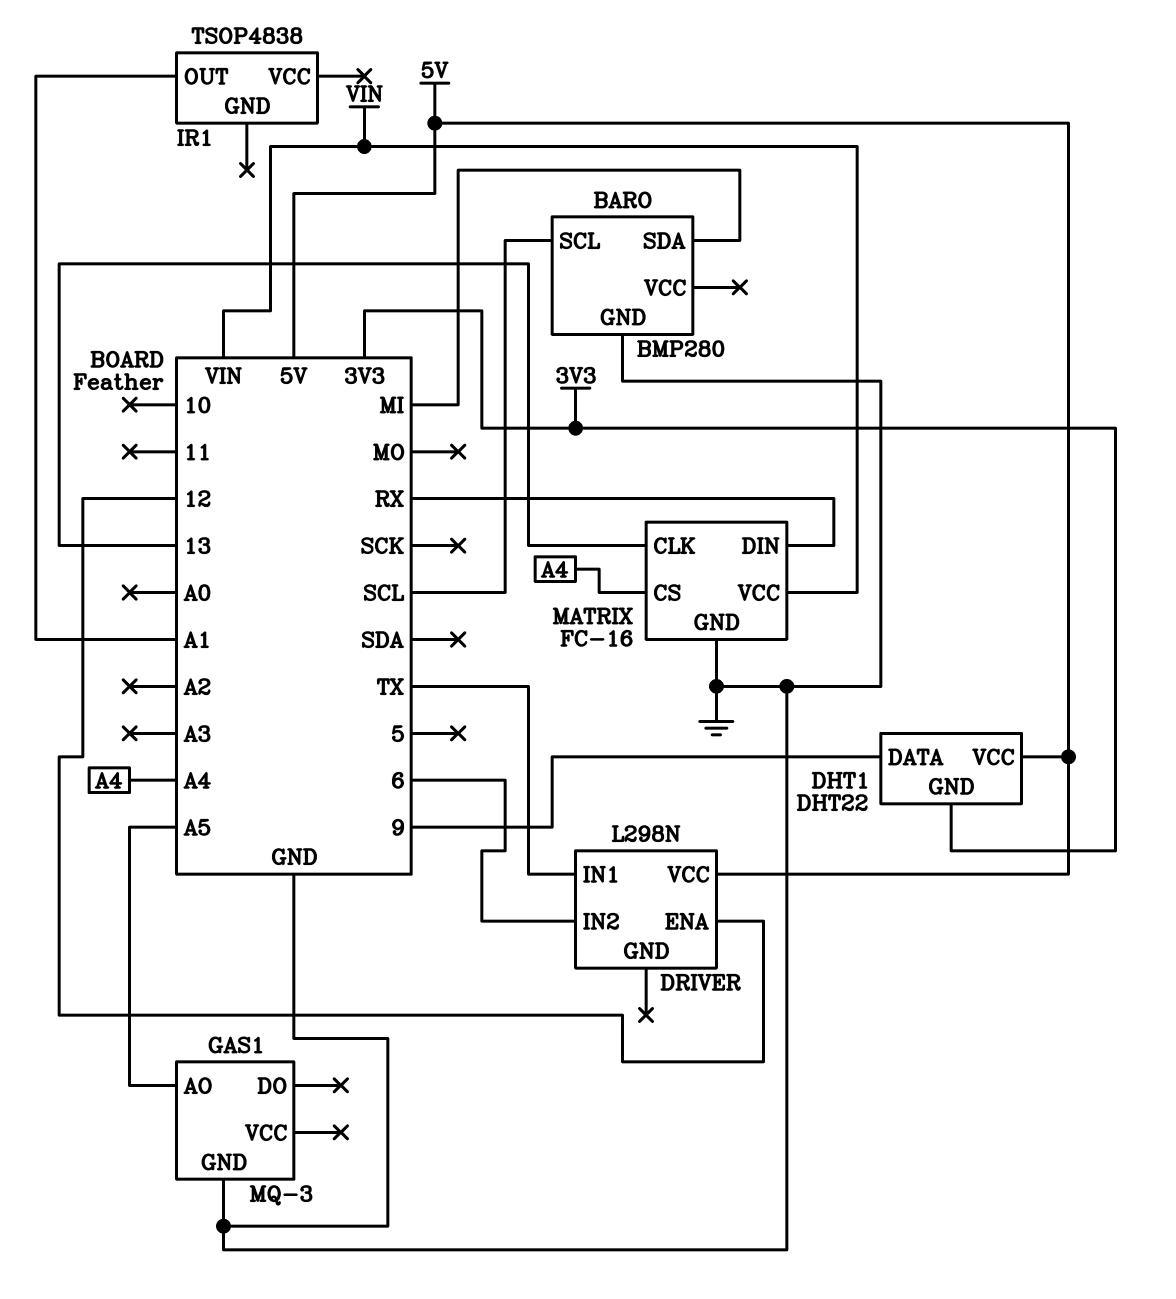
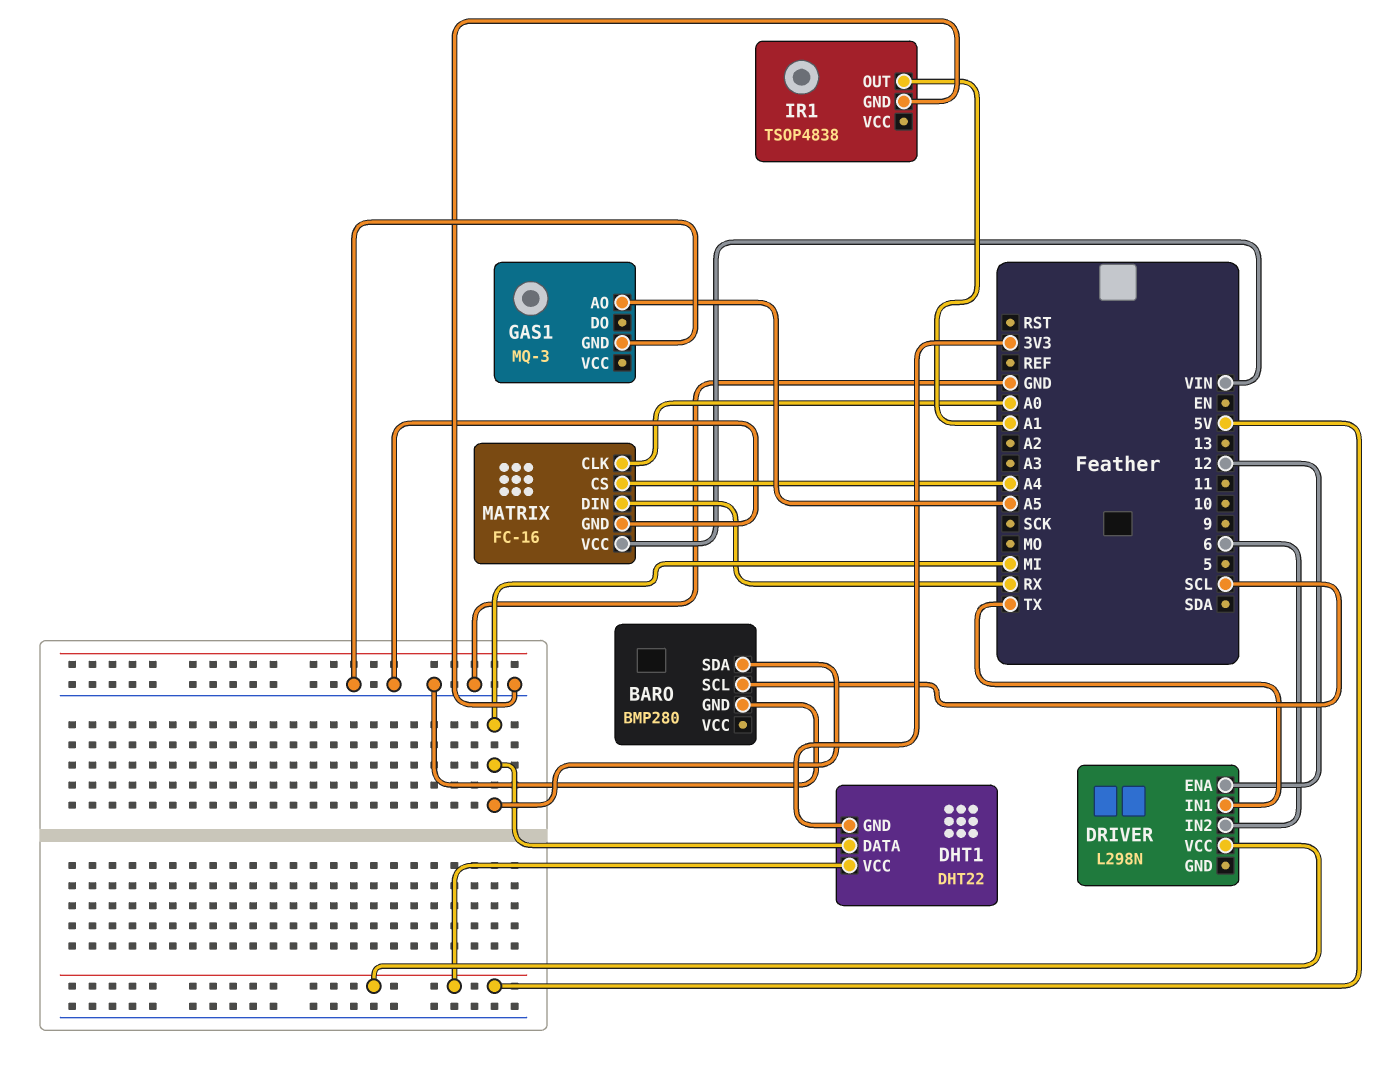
DHT1 pin DATA: 9 -> MI
IR1 pin GND: none -> GND
MATRIX pin CLK: 13 -> A0

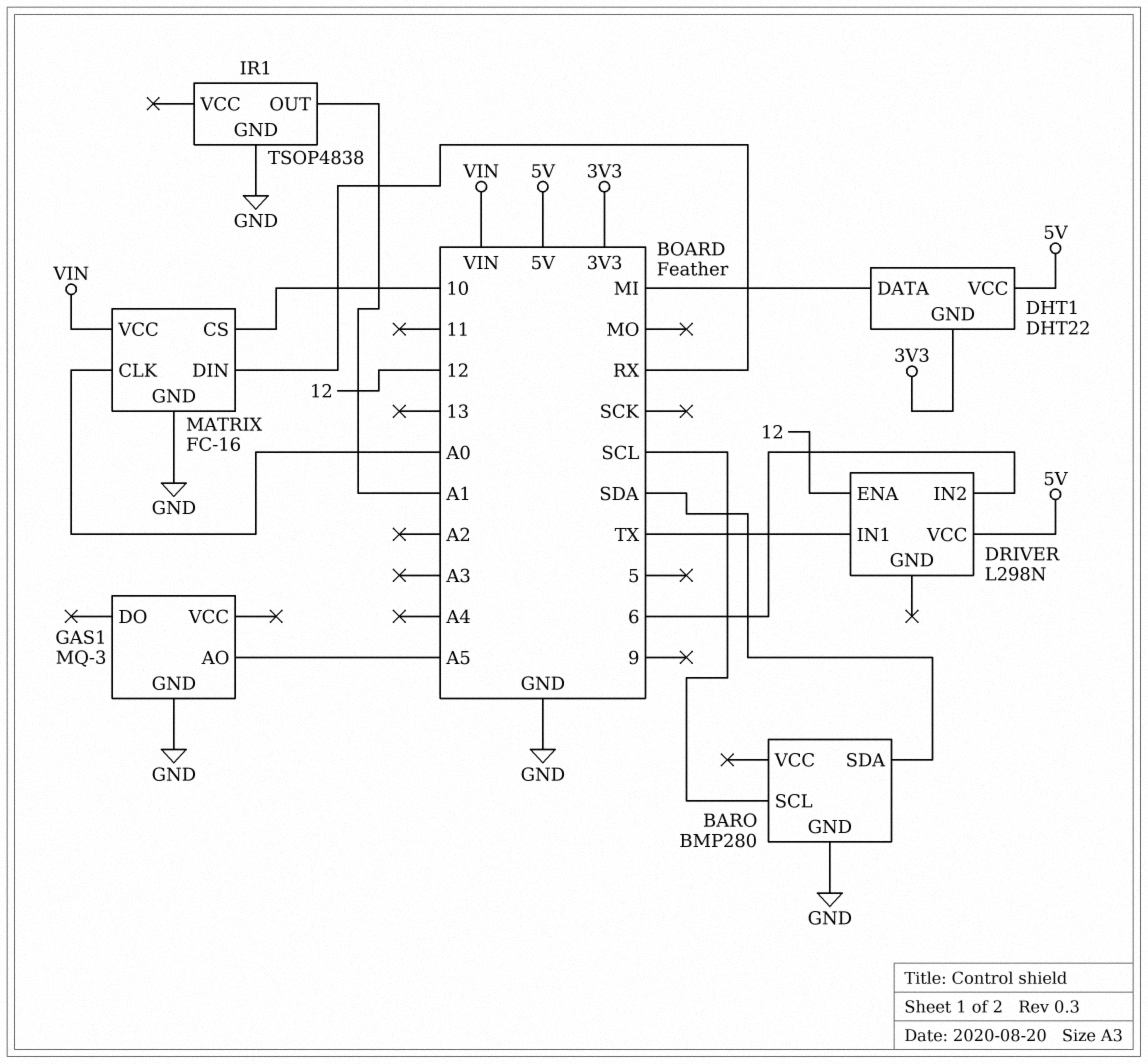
BARO pin SDA: MI -> SDA
MATRIX pin CS: A4 -> 10

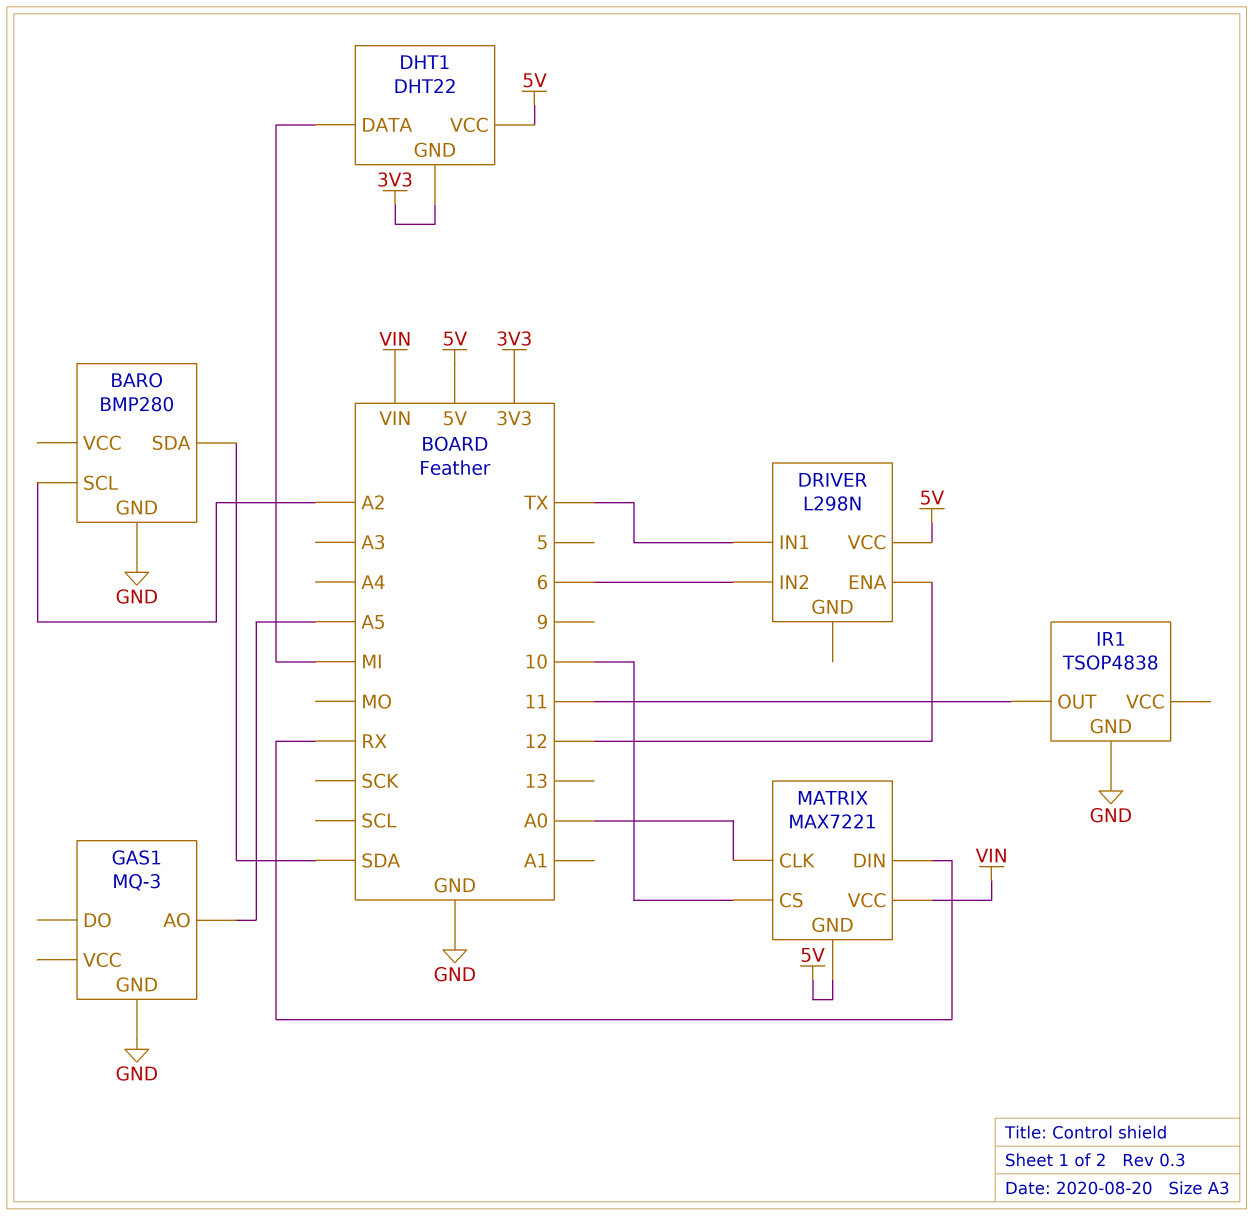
BARO pin SCL: SCL -> A2
IR1 pin OUT: A1 -> 11
MATRIX: FC-16 -> MAX7221
MATRIX pin GND: GND -> 5V

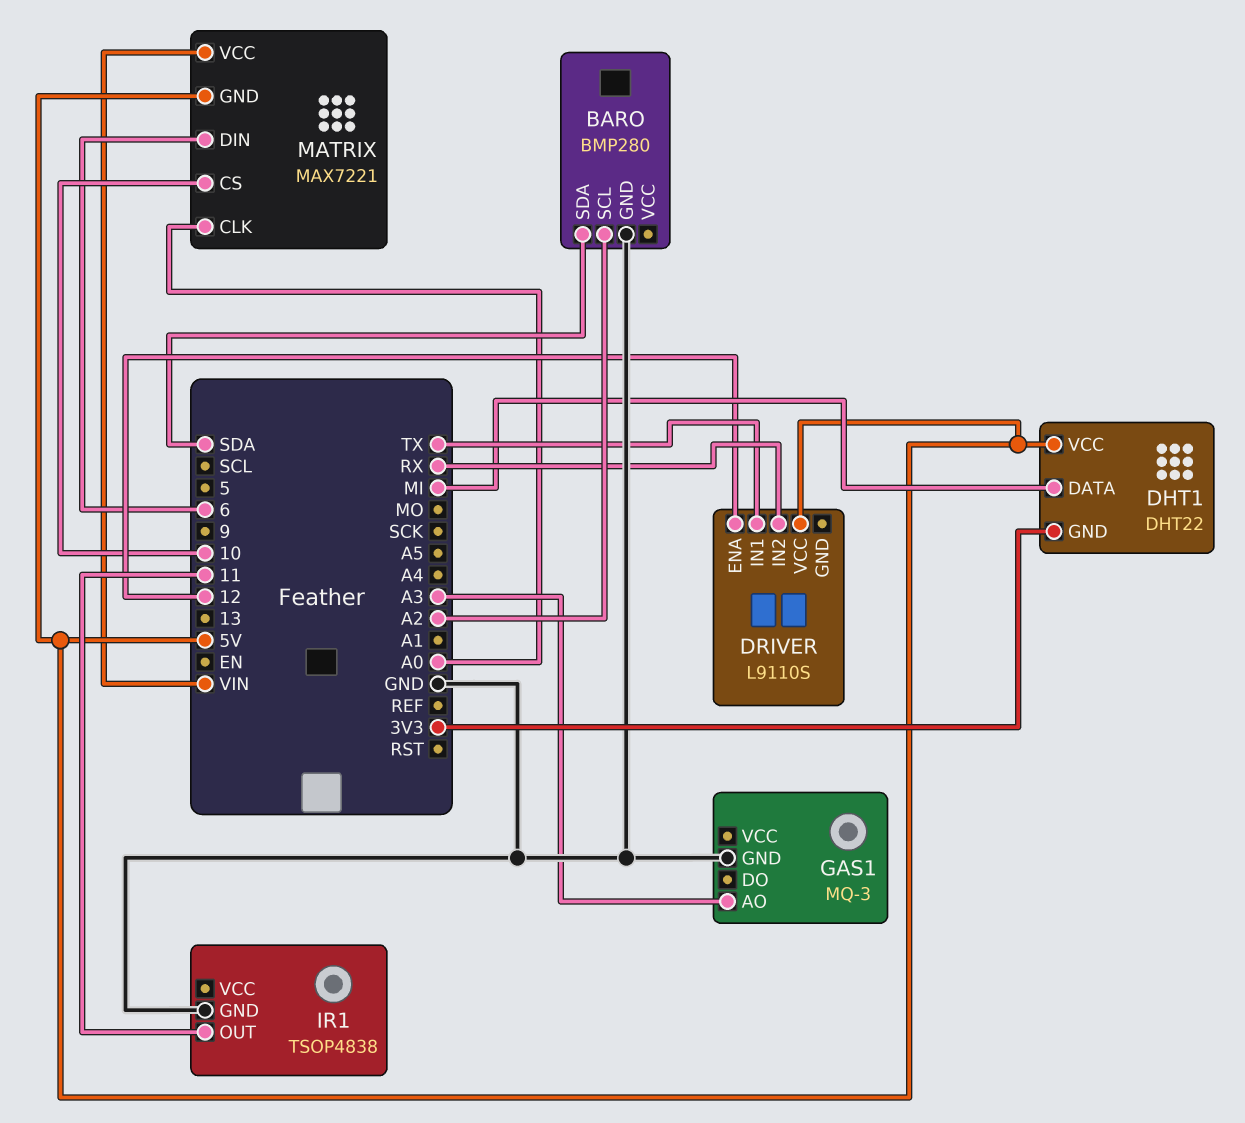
DRIVER: L298N -> L9110S
DRIVER pin IN2: 6 -> RX
GAS1 pin AO: A5 -> A3
MATRIX pin DIN: RX -> 6

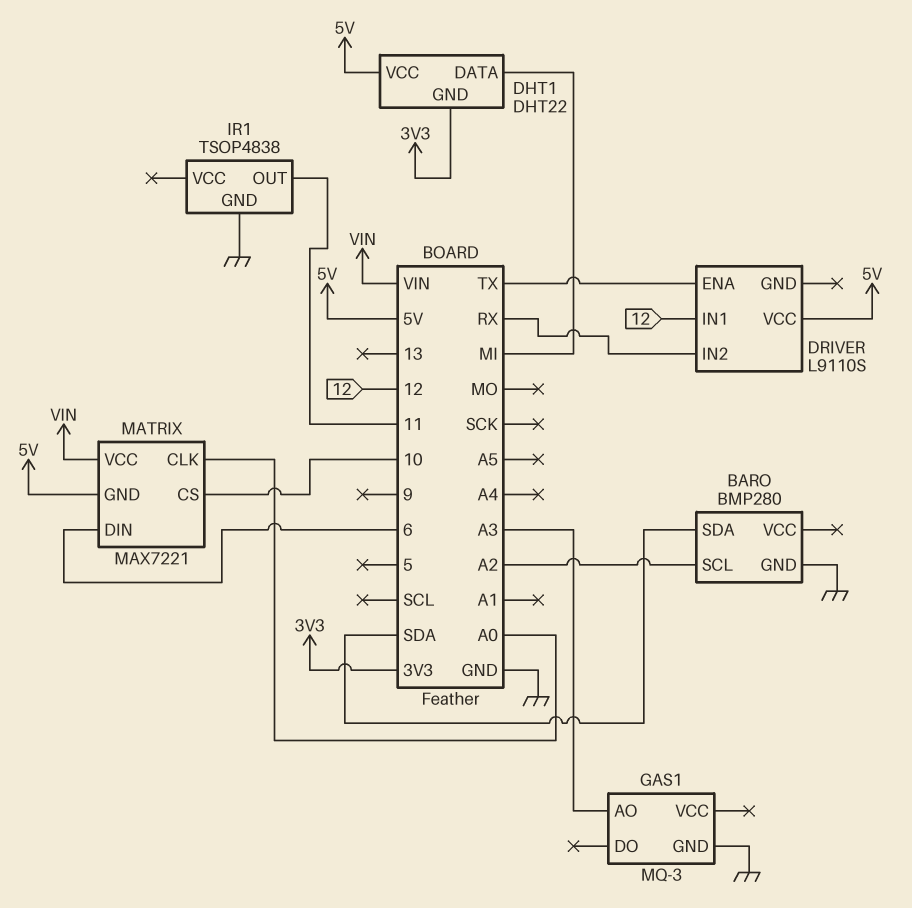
DRIVER pin ENA: 12 -> TX
DRIVER pin IN1: TX -> 12

